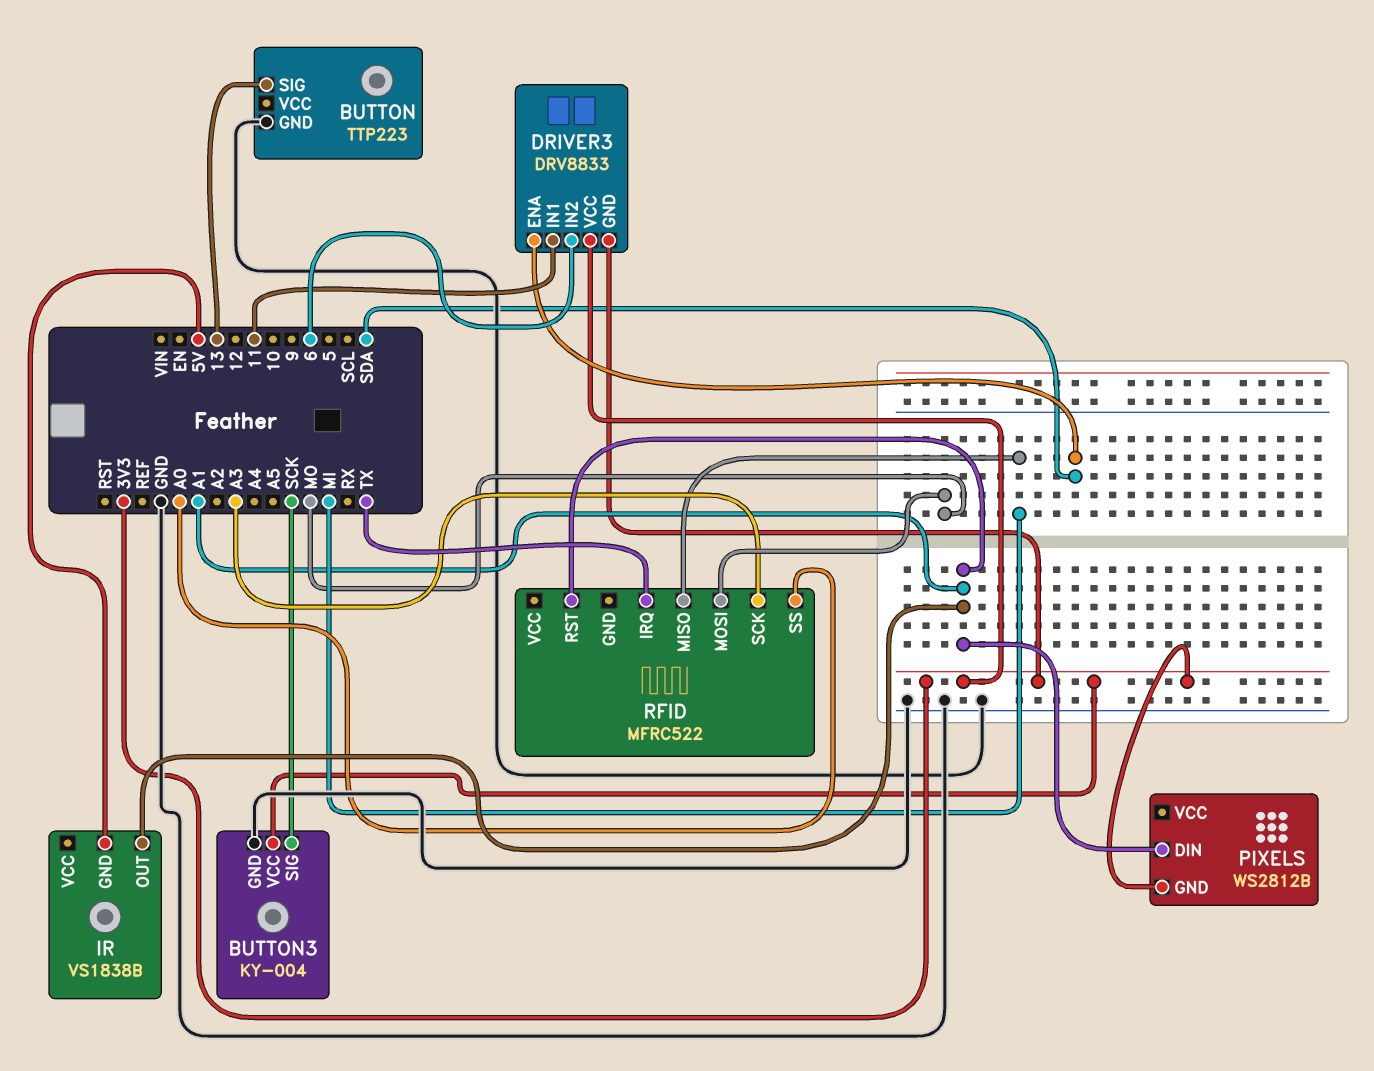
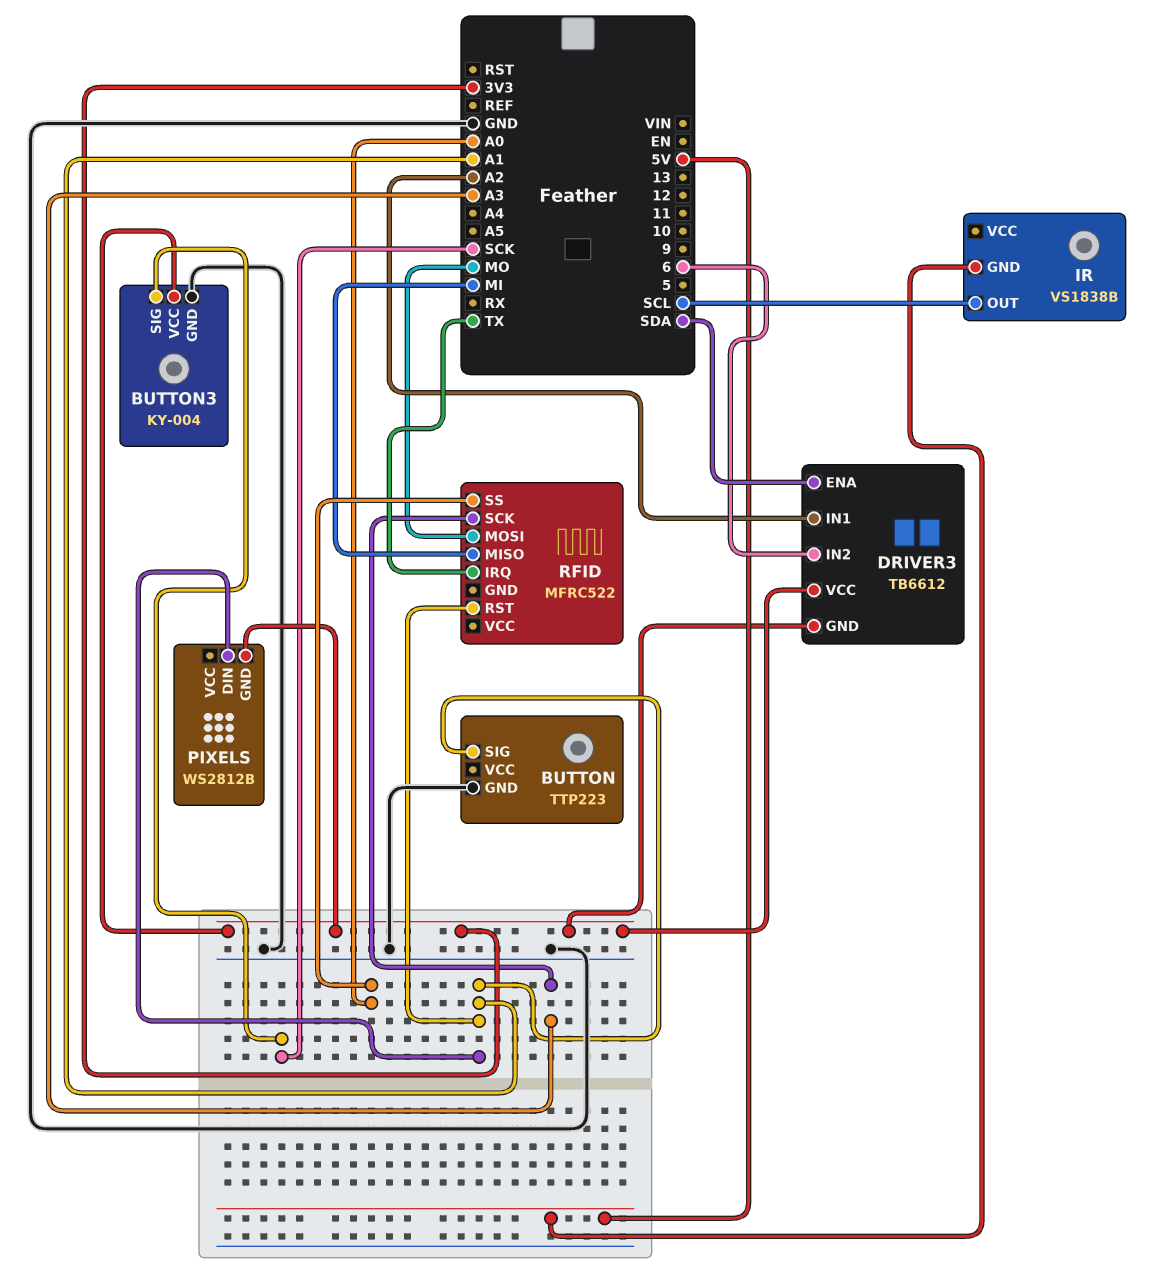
BUTTON pin SIG: 13 -> A1
DRIVER3: DRV8833 -> TB6612
DRIVER3 pin IN1: 11 -> A2
IR pin OUT: A1 -> SCL

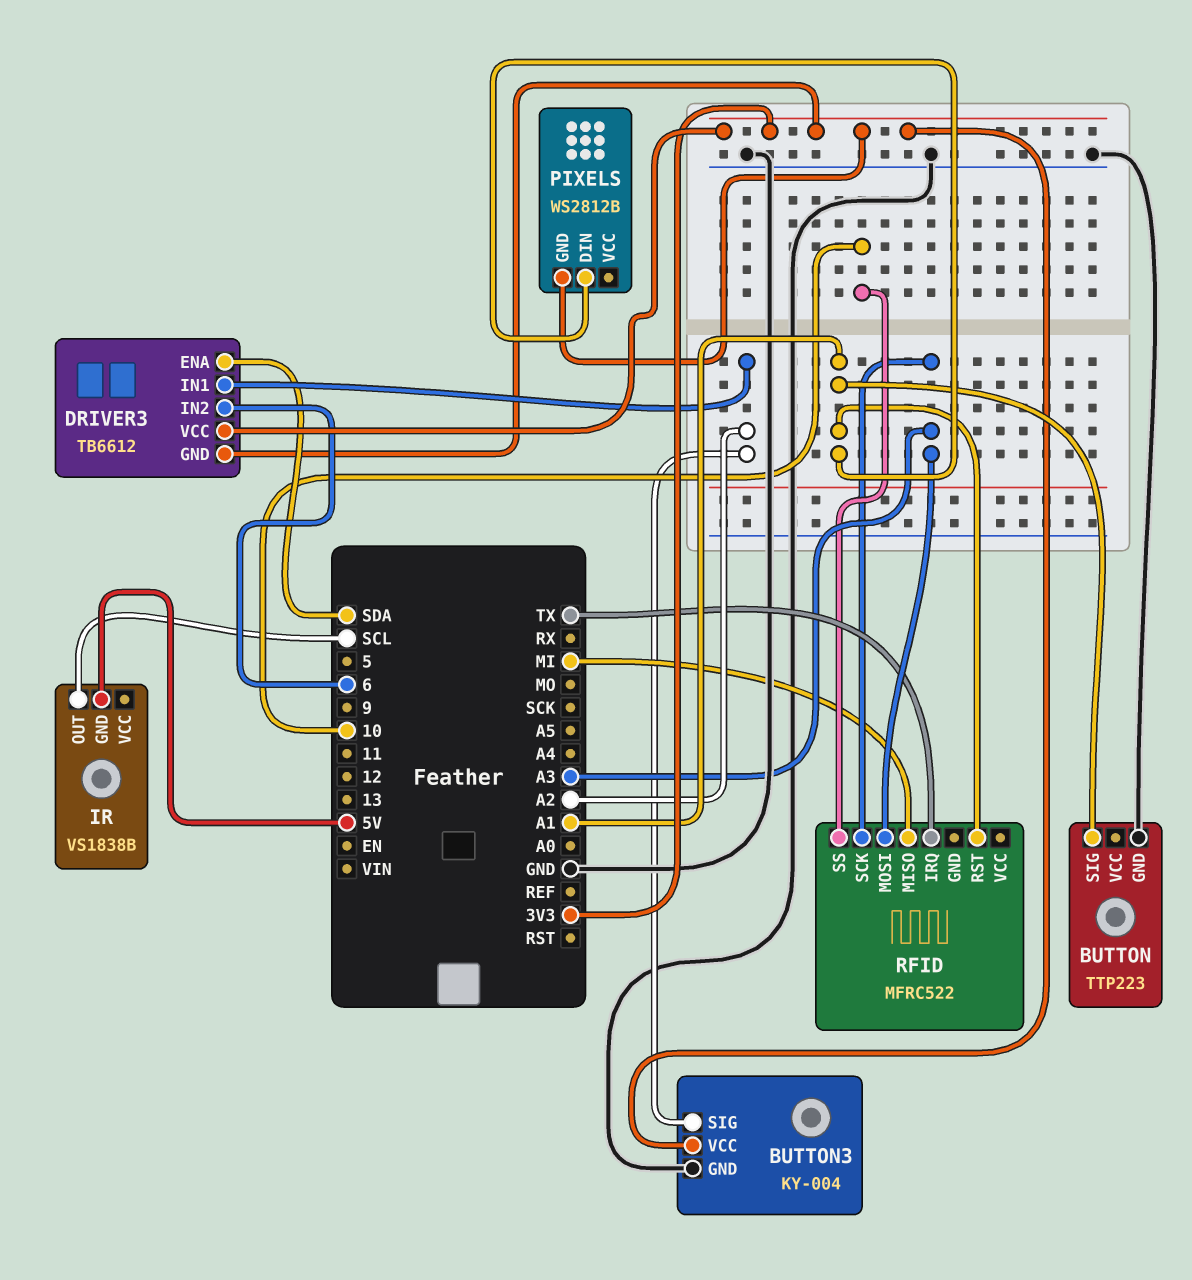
BUTTON3 pin SIG: SCK -> A2
RFID pin MOSI: MO -> A3
RFID pin SS: A0 -> 10

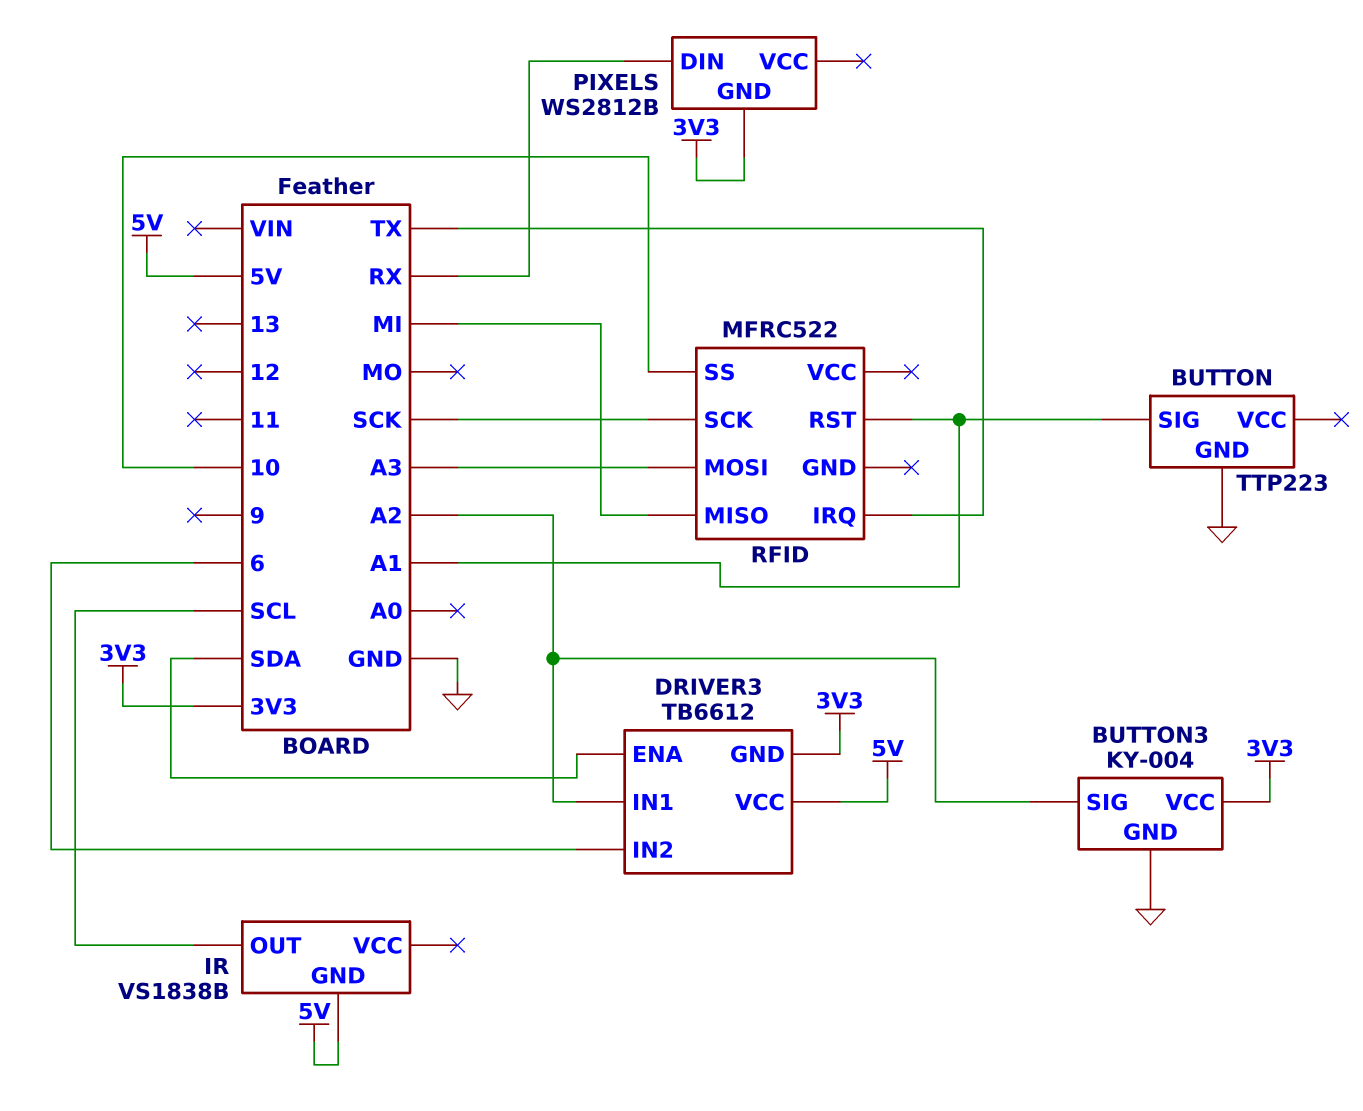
DRIVER3 pin VCC: 3V3 -> 5V
PIXELS pin DIN: A1 -> RX
RFID pin SCK: A3 -> SCK

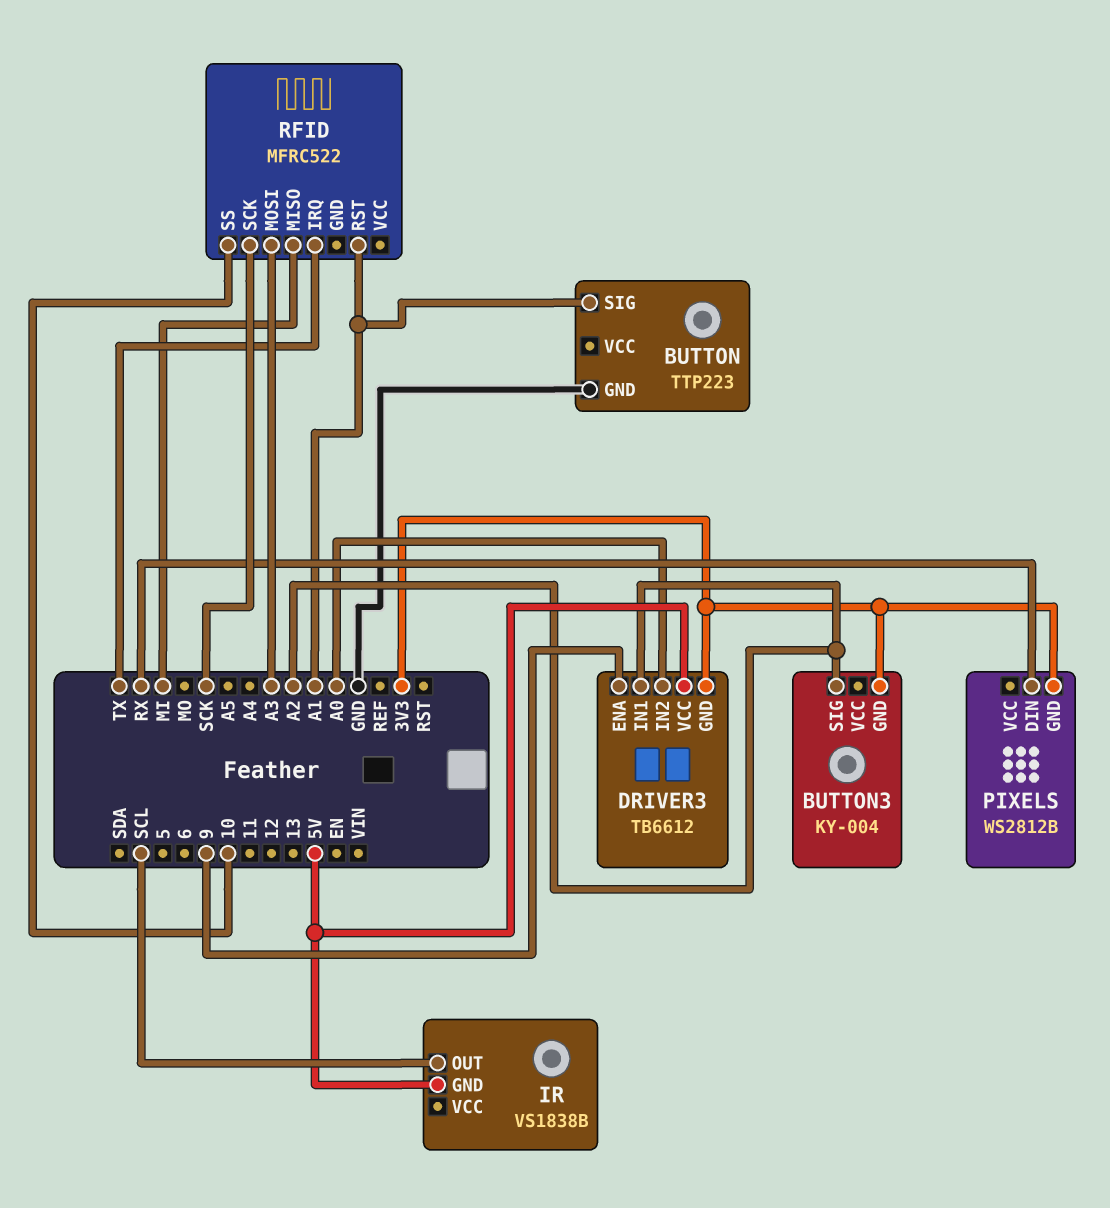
BUTTON3 pin GND: GND -> 3V3
BUTTON3 pin VCC: 3V3 -> none
DRIVER3 pin ENA: SDA -> 9
DRIVER3 pin IN2: 6 -> A0

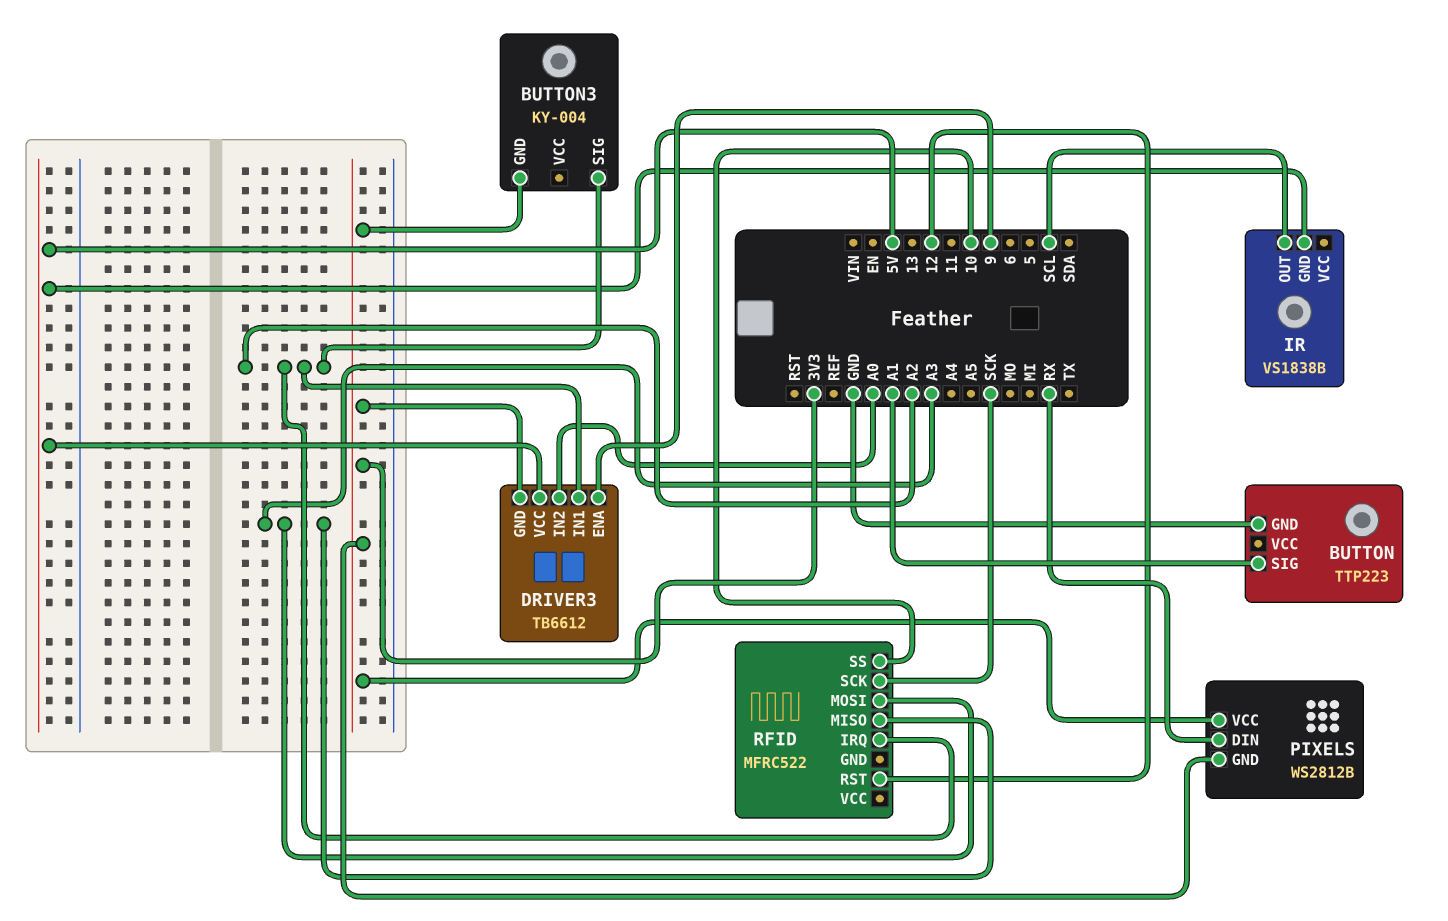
PIXELS pin VCC: none -> 3V3
RFID pin IRQ: TX -> A2
RFID pin MISO: MI -> A3
RFID pin RST: A1 -> 12

